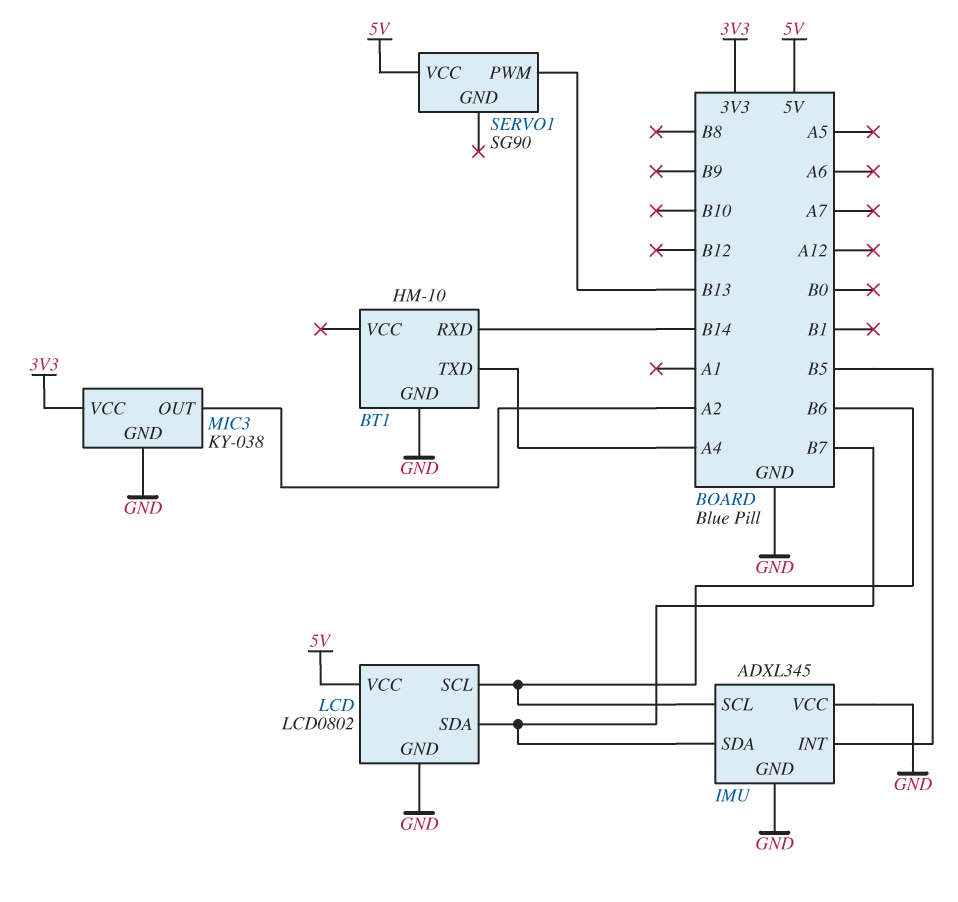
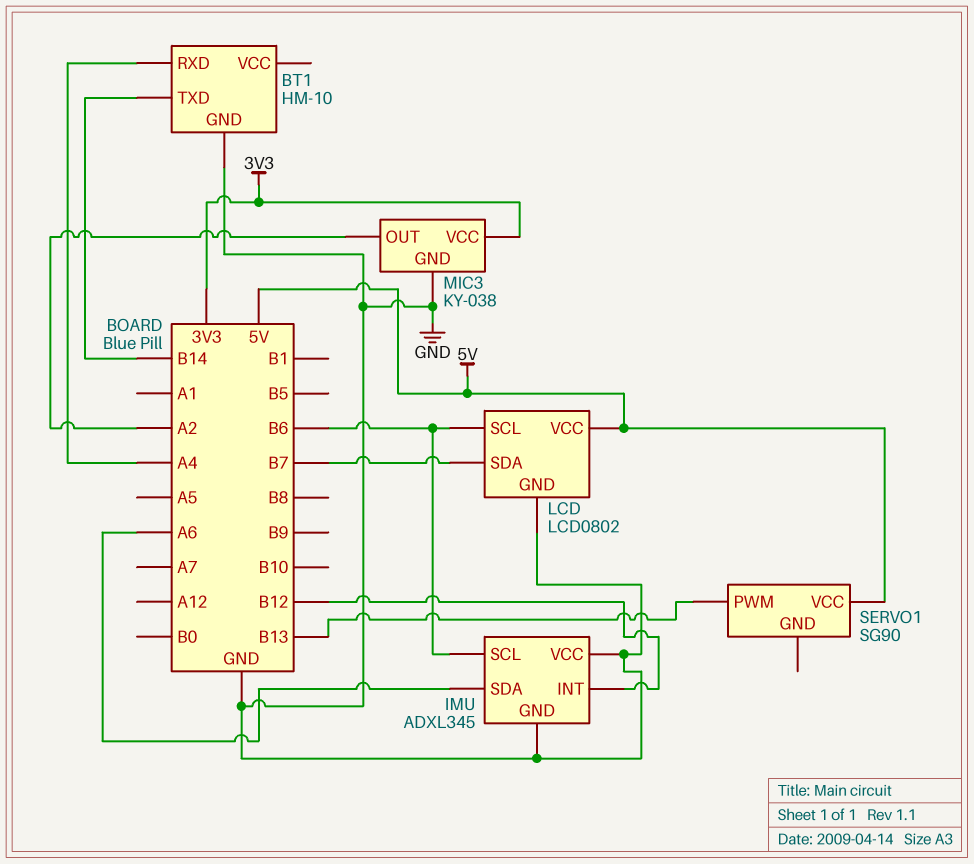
BT1 pin RXD: B14 -> A4
BT1 pin TXD: A4 -> B14
IMU pin INT: B5 -> B12
IMU pin SDA: B7 -> A6

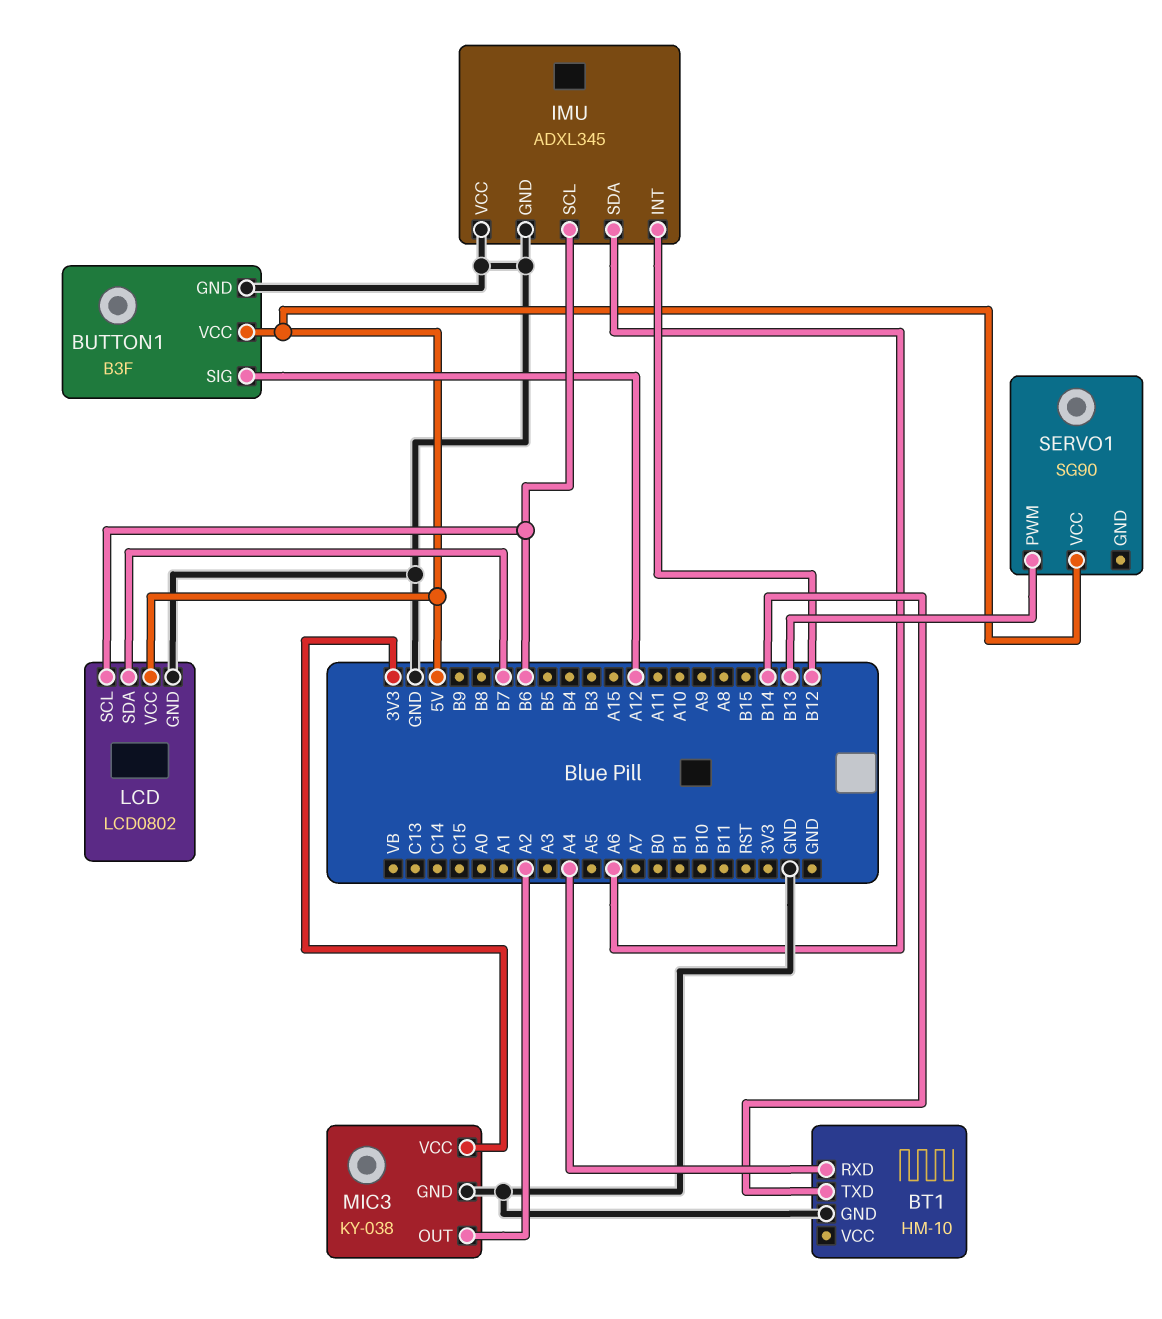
BUTTON1: none -> B3F
BUTTON1 pin GND: none -> GND
BUTTON1 pin SIG: none -> A12
BUTTON1 pin VCC: none -> 5V

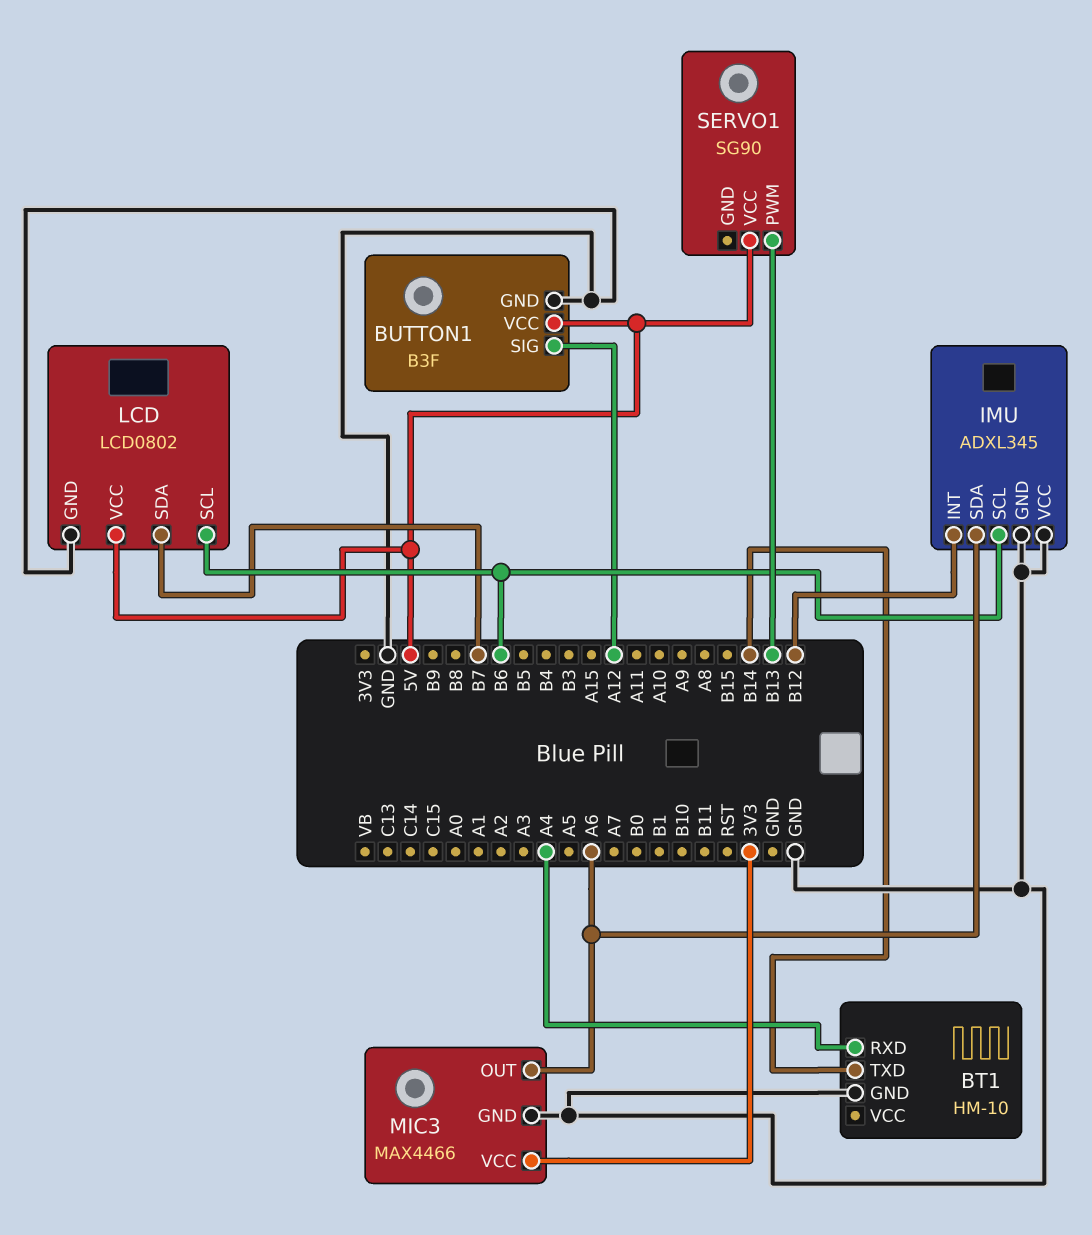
MIC3: KY-038 -> MAX4466
MIC3 pin OUT: A2 -> A6

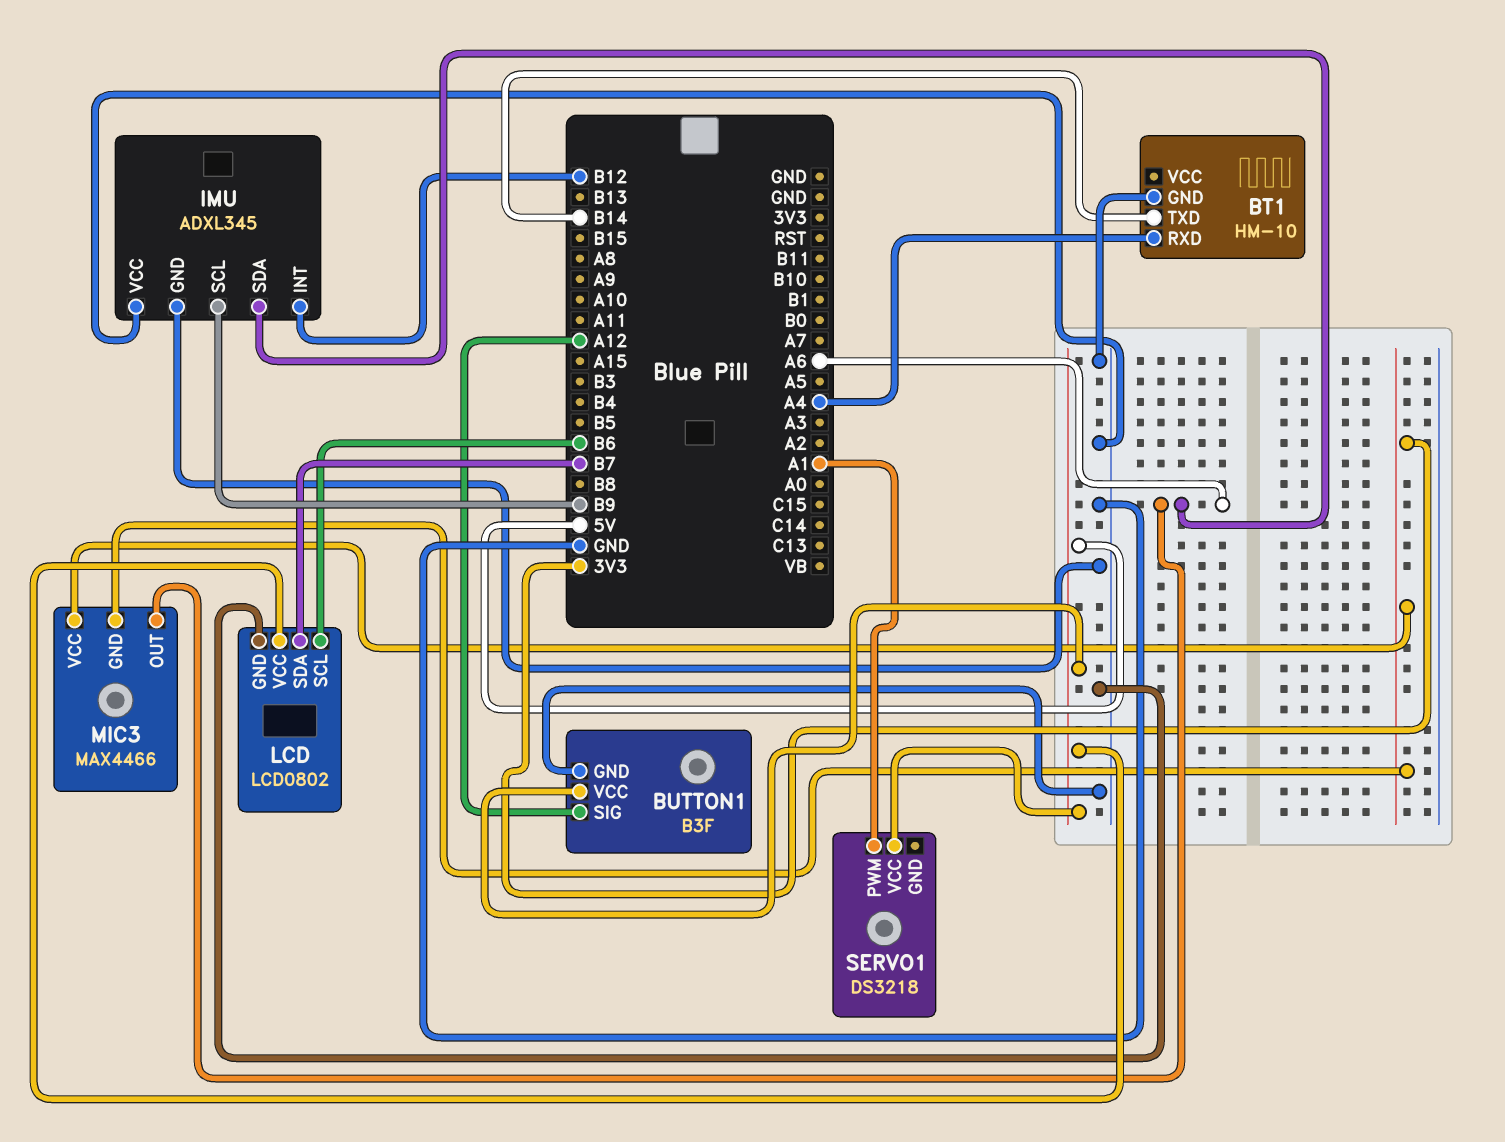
IMU pin SCL: B6 -> B9
MIC3 pin GND: GND -> 3V3
SERVO1: SG90 -> DS3218
SERVO1 pin PWM: B13 -> A1

